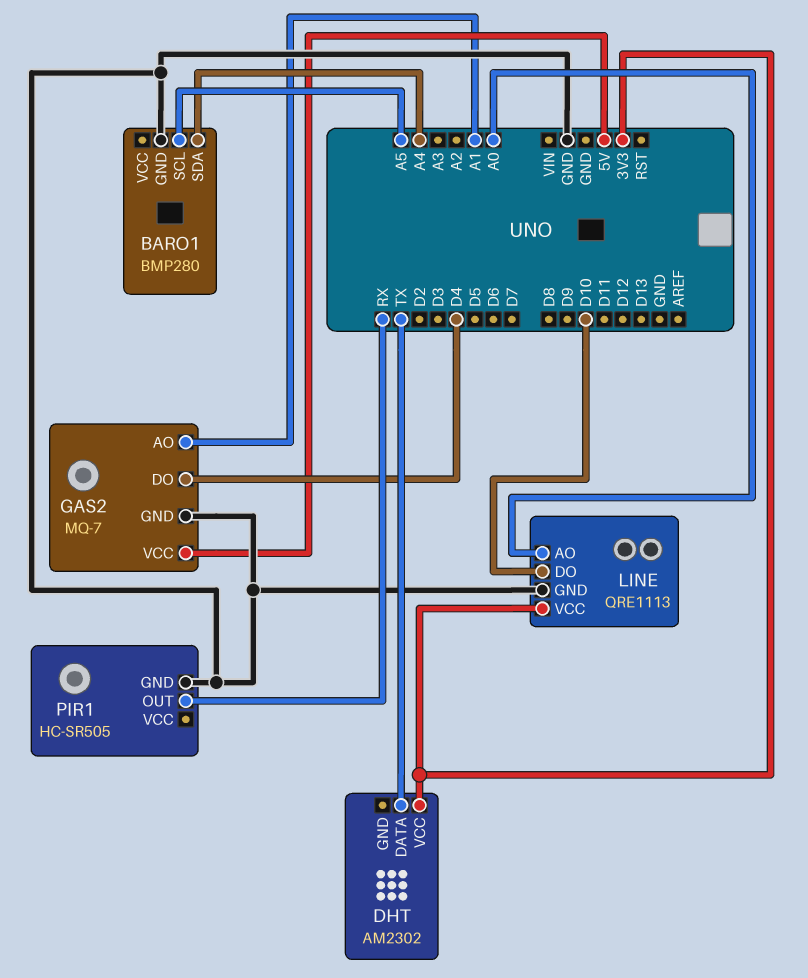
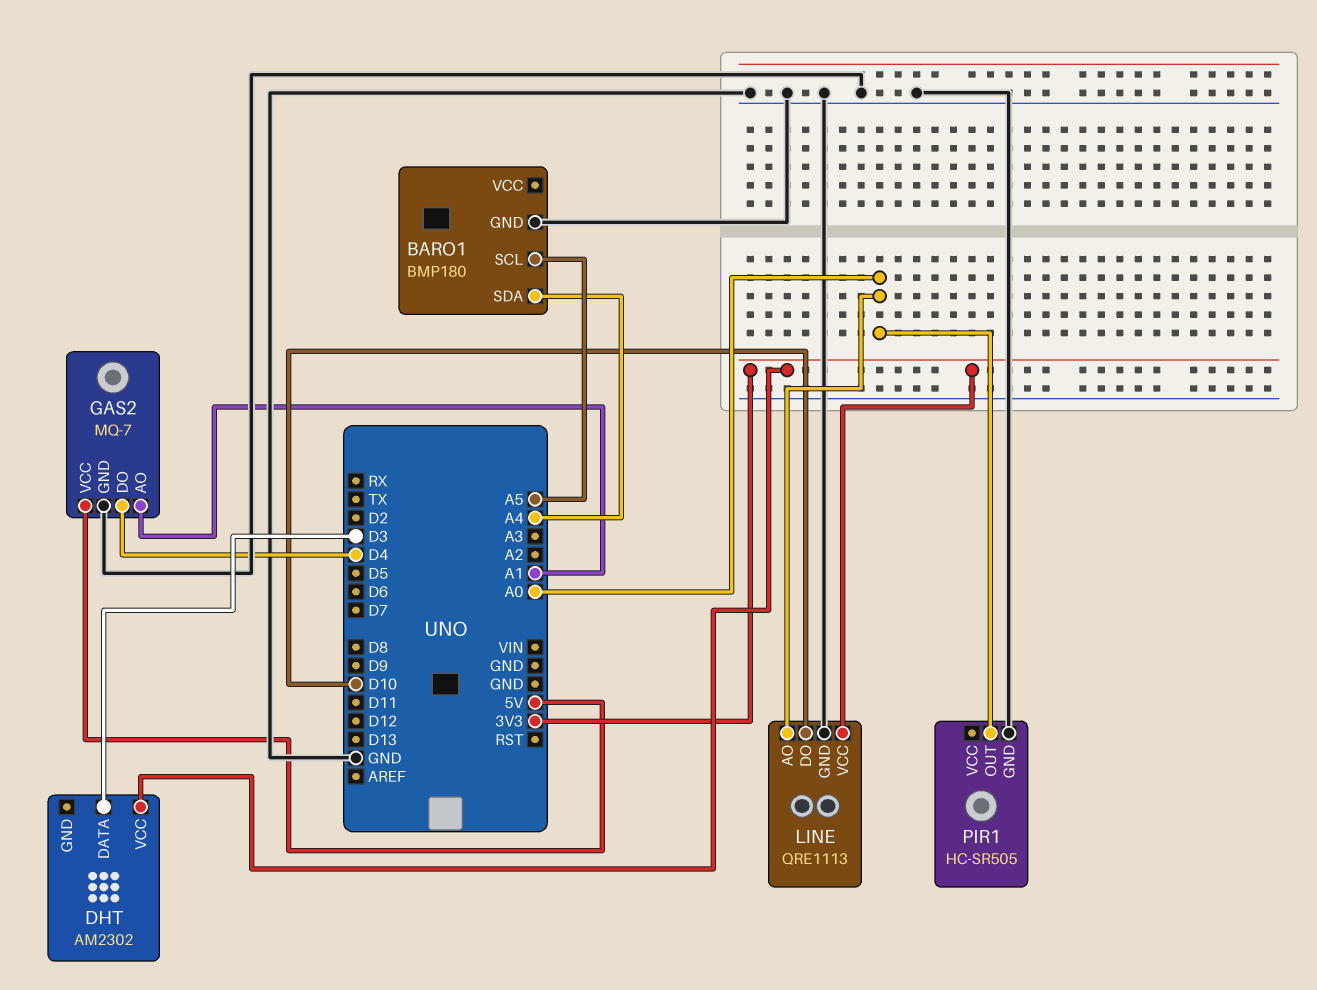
BARO1: BMP280 -> BMP180
DHT pin DATA: TX -> D3
PIR1 pin OUT: RX -> A0

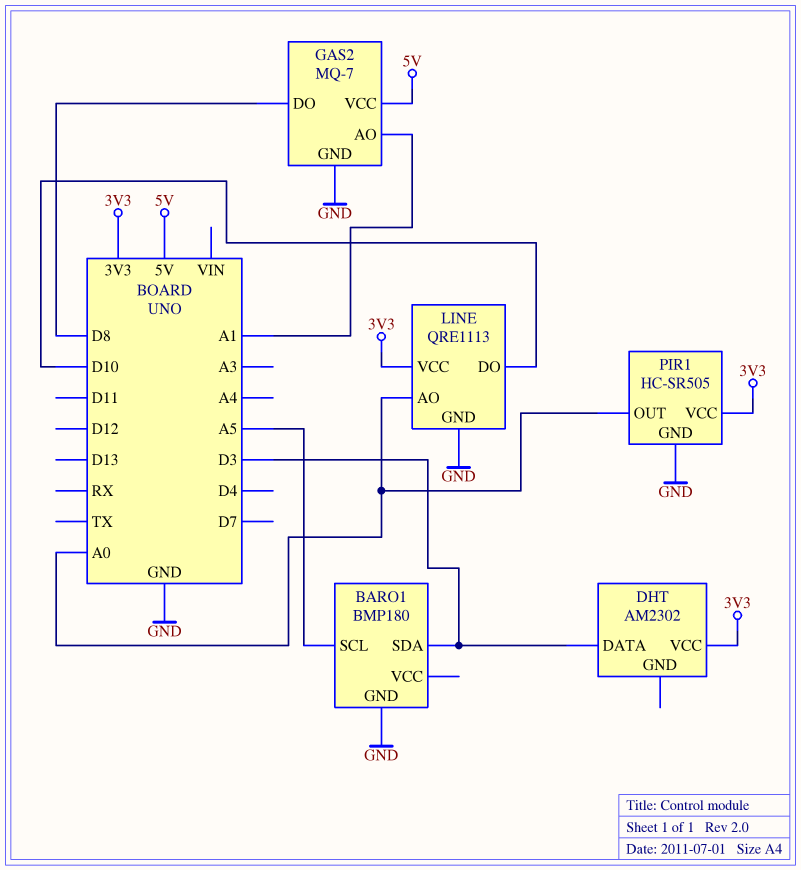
BARO1 pin SDA: A4 -> D3
GAS2 pin DO: D4 -> D8
PIR1 pin VCC: none -> 3V3

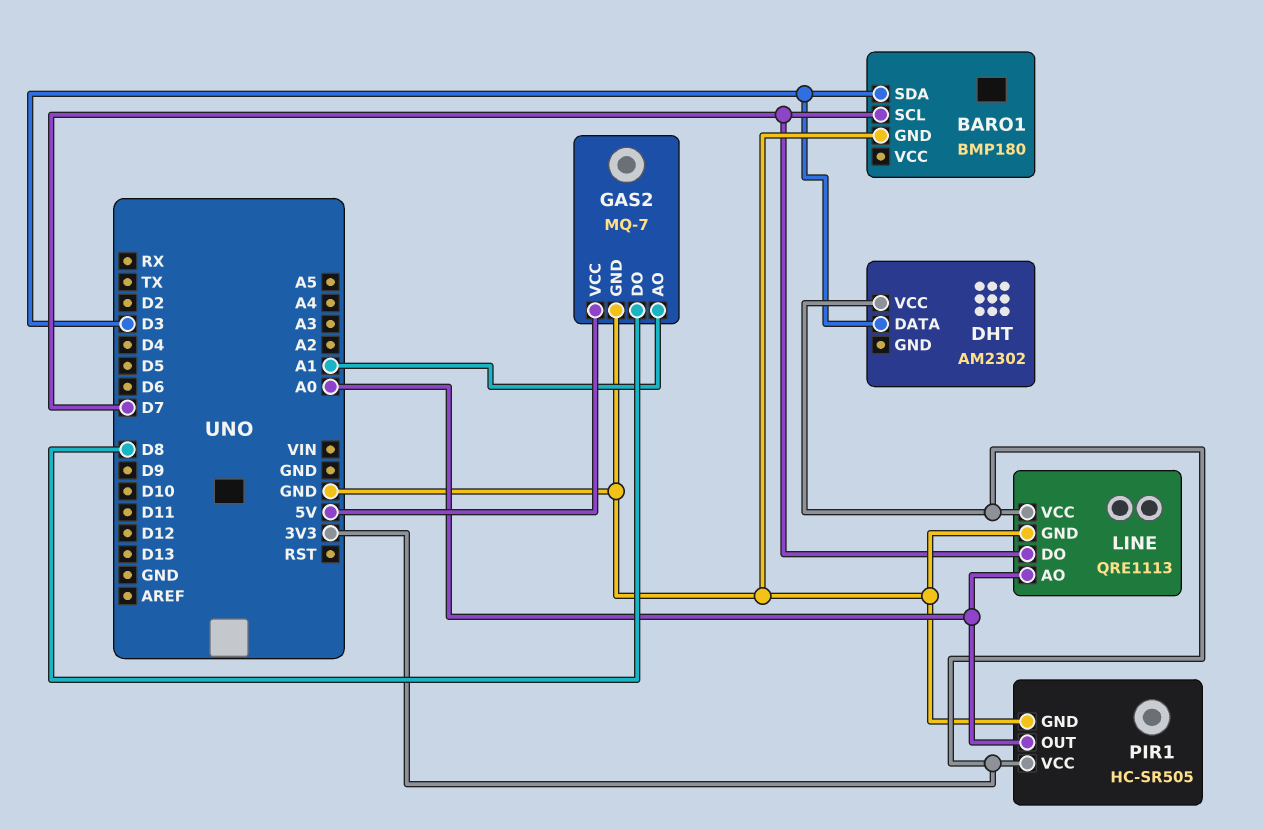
BARO1 pin SCL: A5 -> D7
LINE pin DO: D10 -> D7

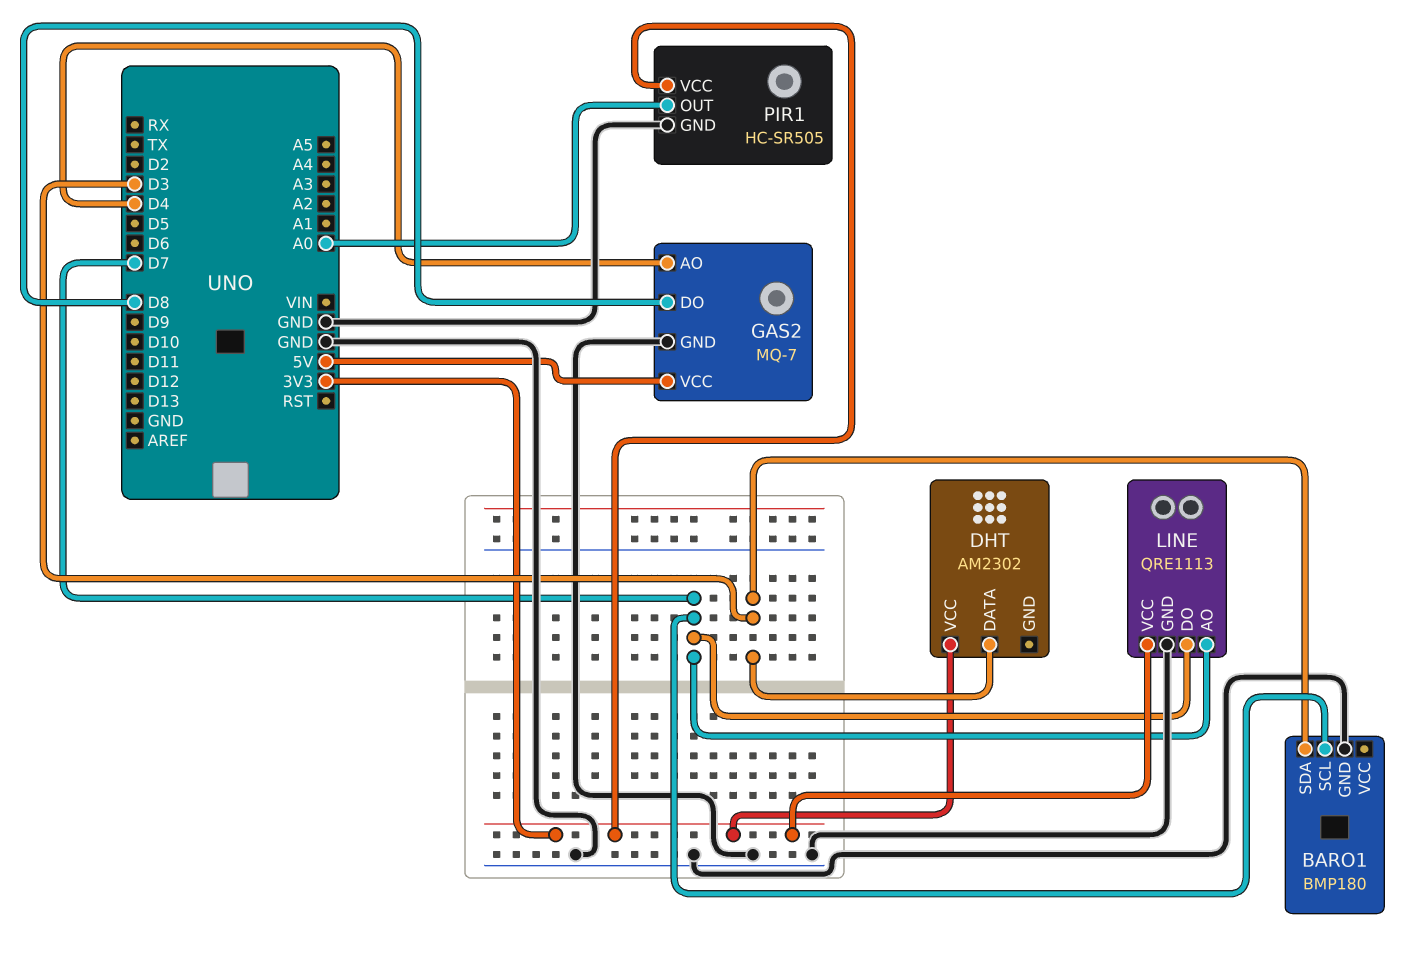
GAS2 pin AO: A1 -> D4
LINE pin AO: A0 -> D7

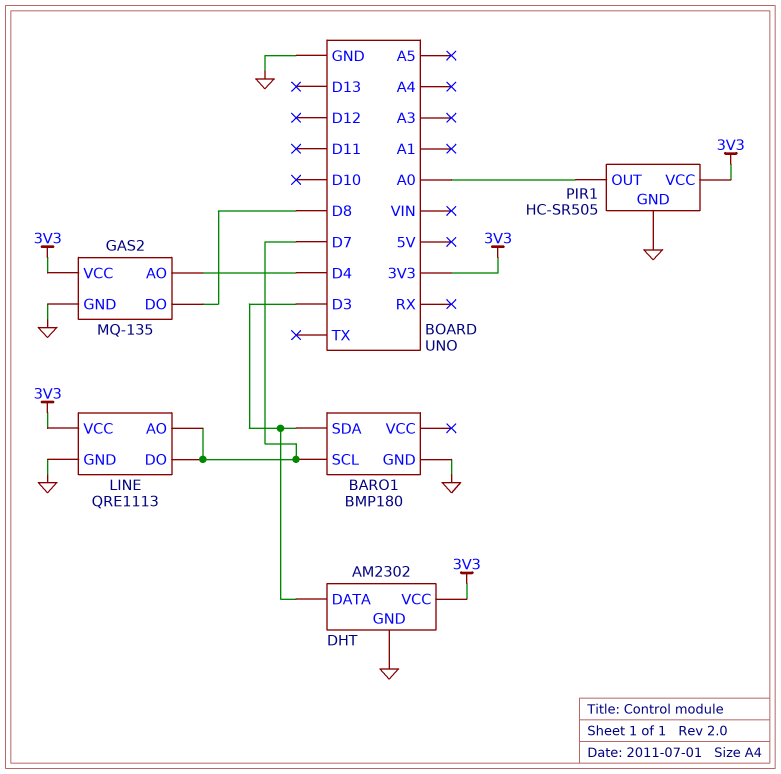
DHT pin GND: none -> GND
GAS2: MQ-7 -> MQ-135
GAS2 pin VCC: 5V -> 3V3

